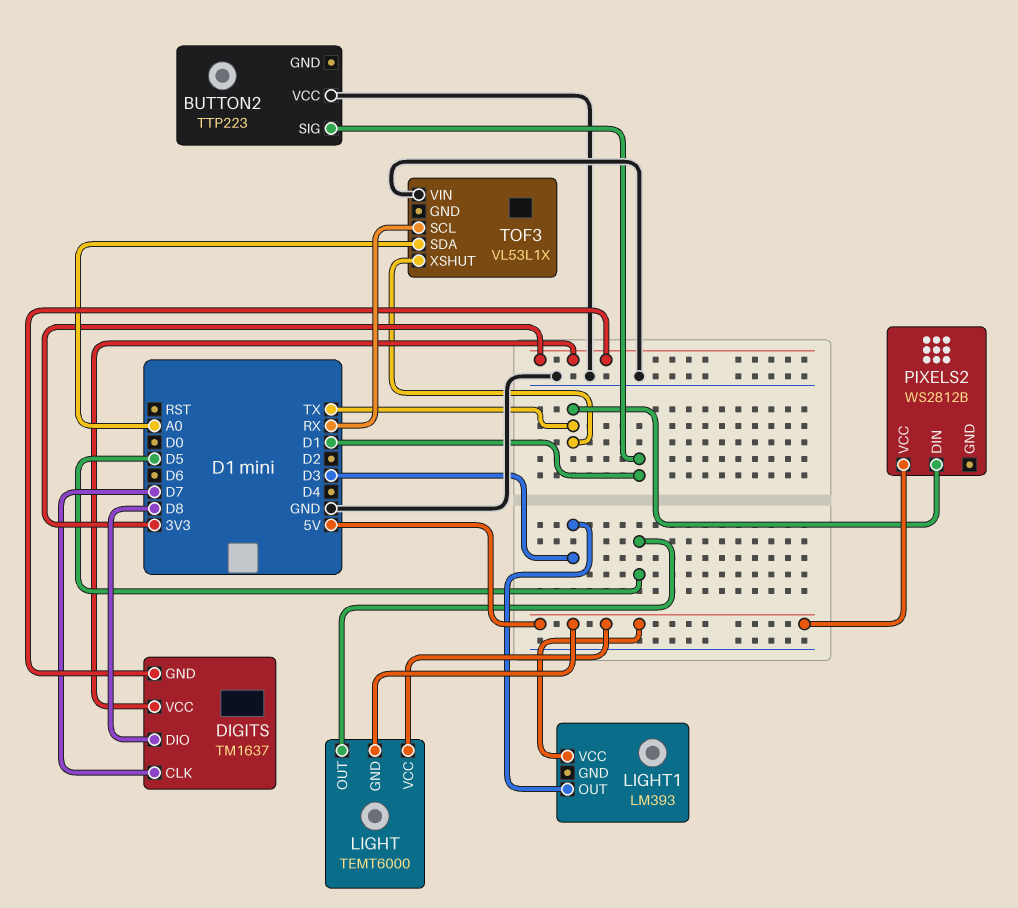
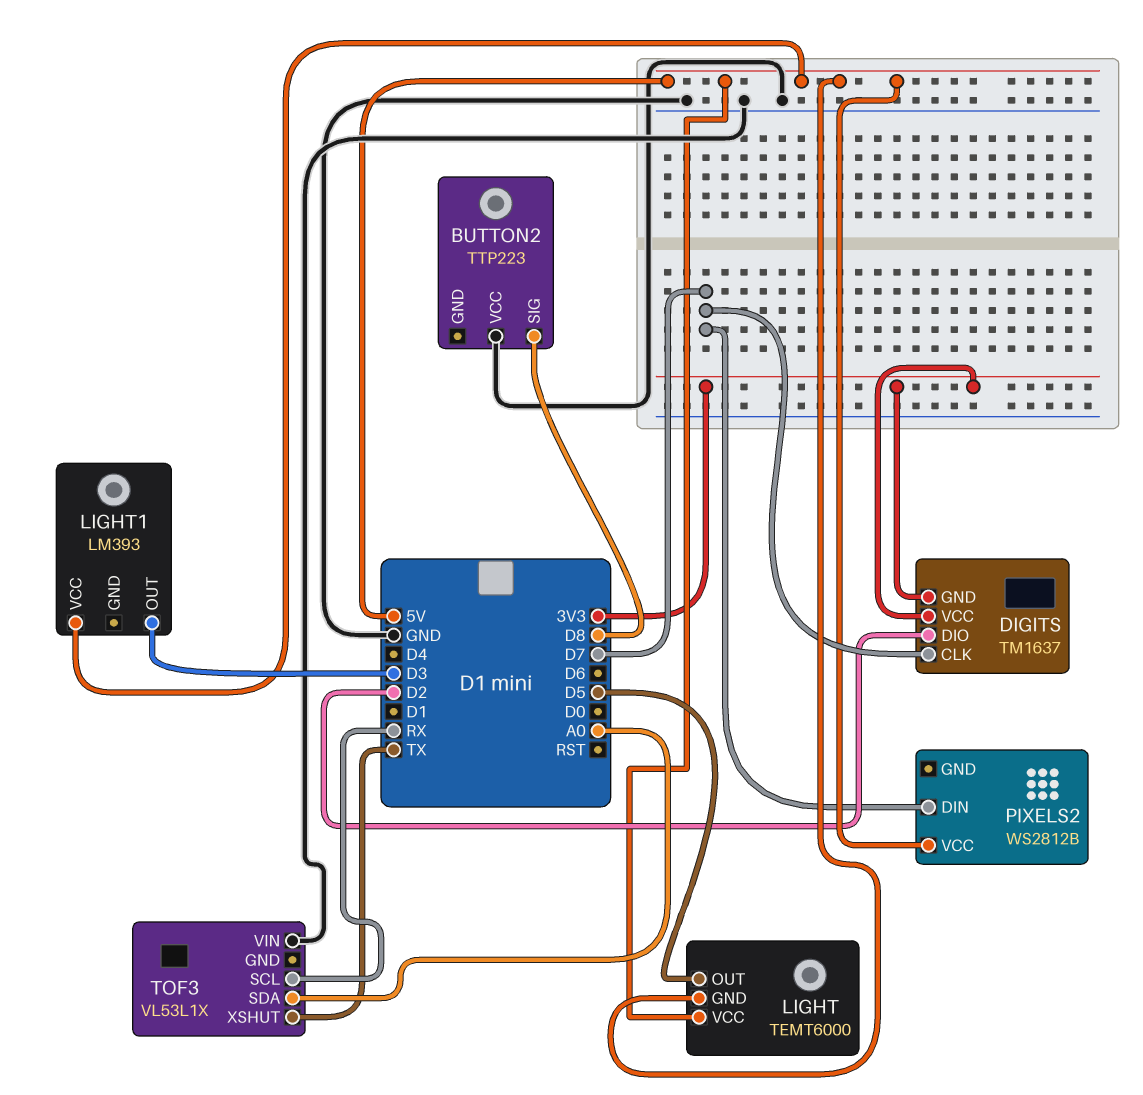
BUTTON2 pin SIG: D1 -> D8
DIGITS pin DIO: D8 -> D2
PIXELS2 pin DIN: TX -> D7

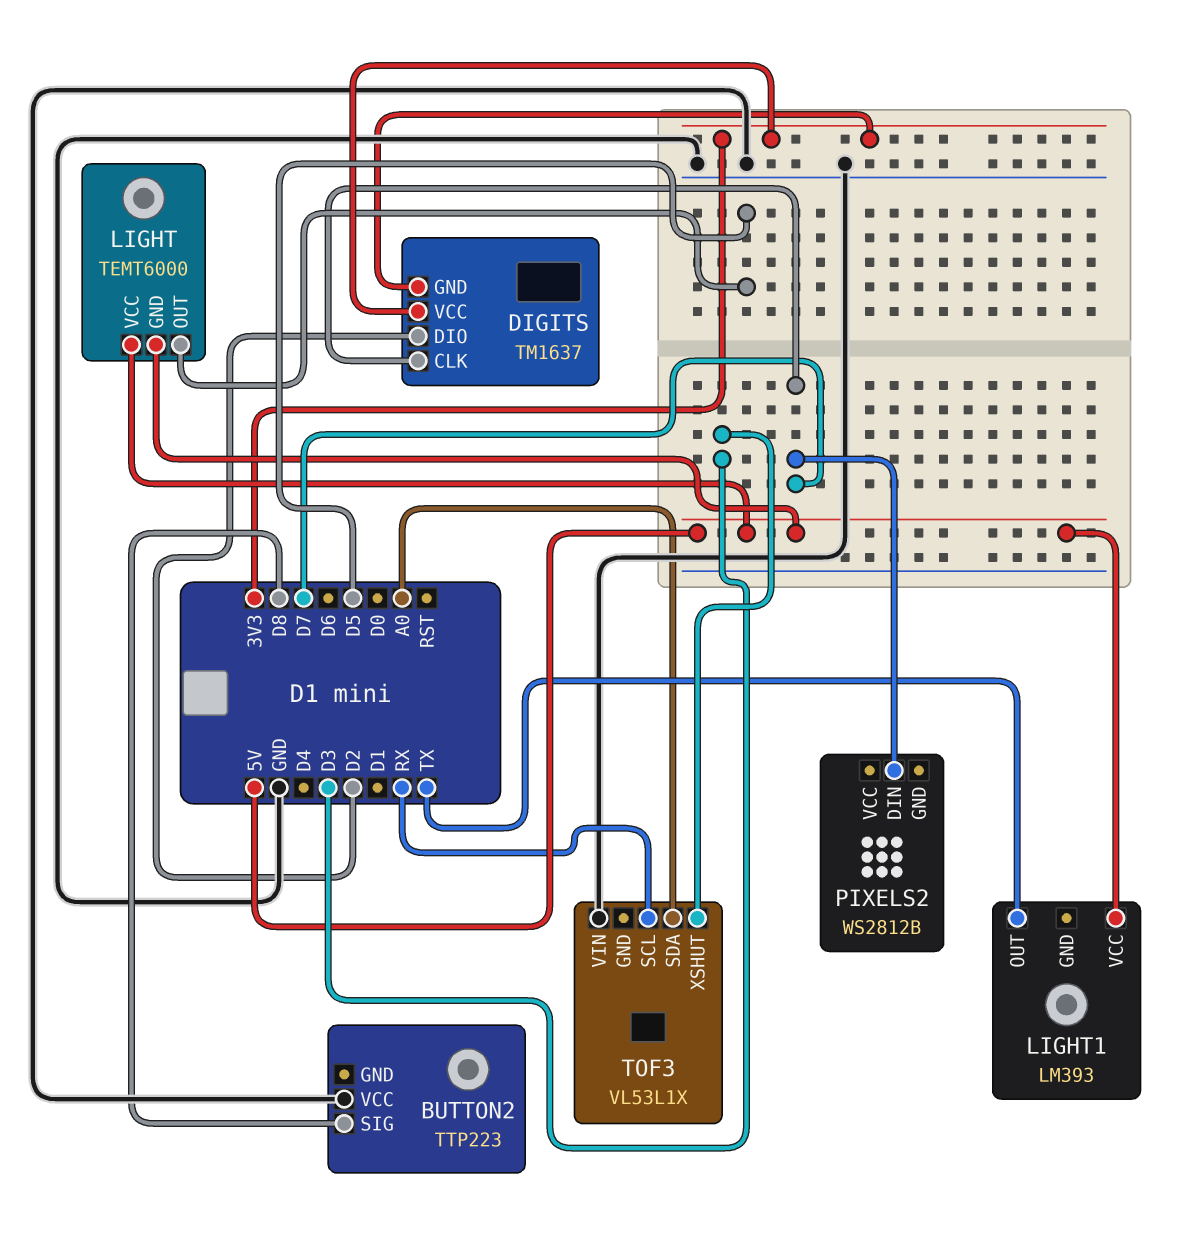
LIGHT1 pin OUT: D3 -> TX
PIXELS2 pin VCC: 5V -> none
TOF3 pin XSHUT: TX -> D3

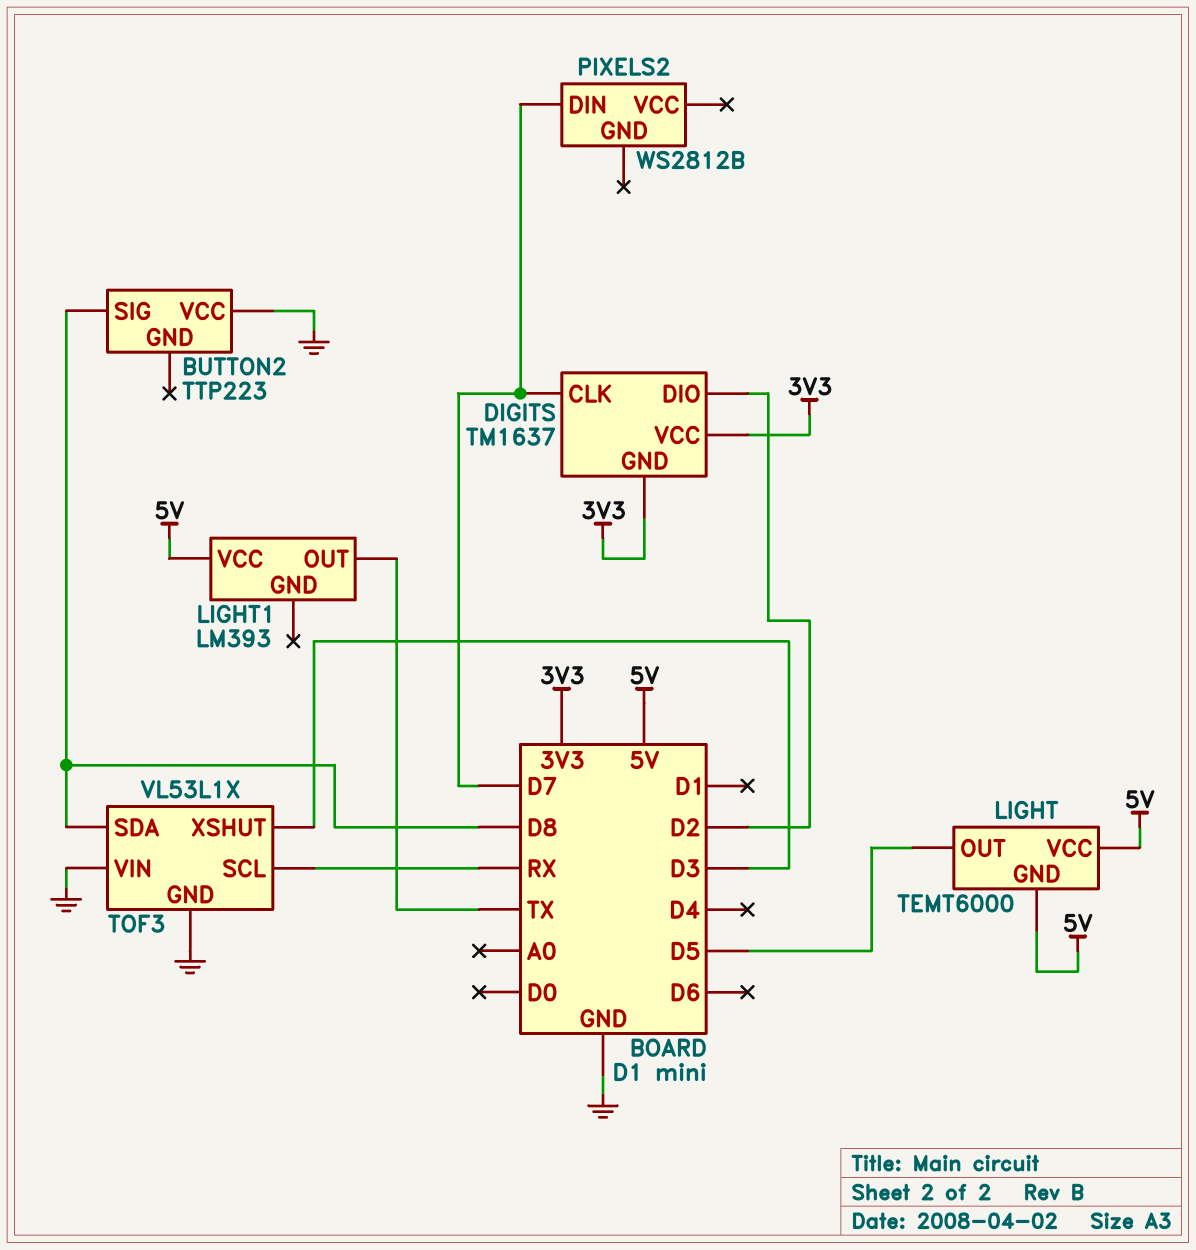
TOF3 pin GND: none -> GND
TOF3 pin SDA: A0 -> D8

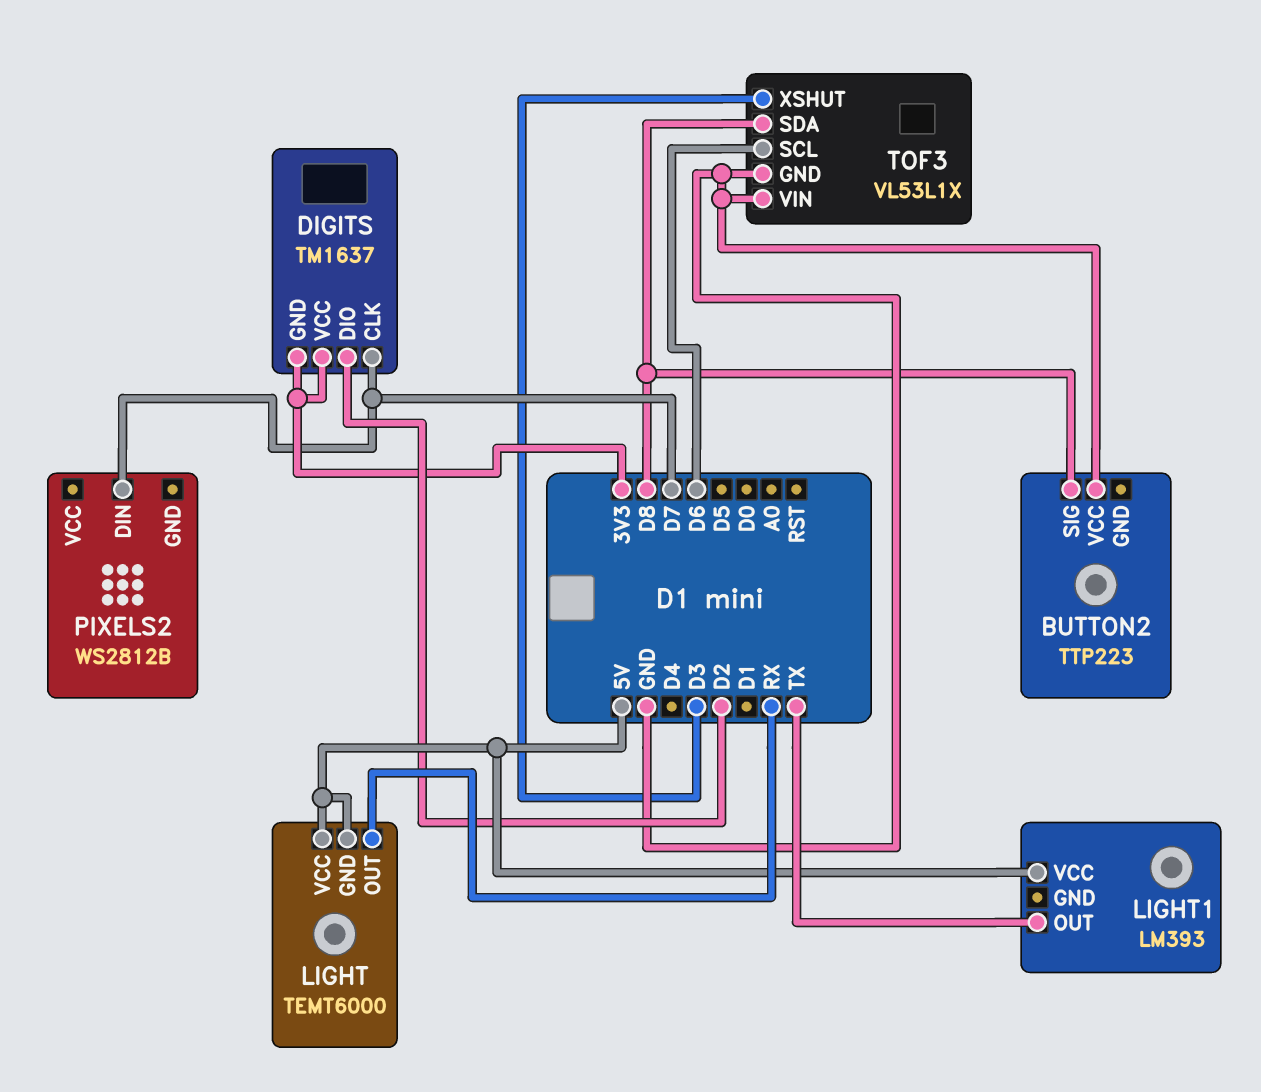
LIGHT pin OUT: D5 -> RX
TOF3 pin SCL: RX -> D6

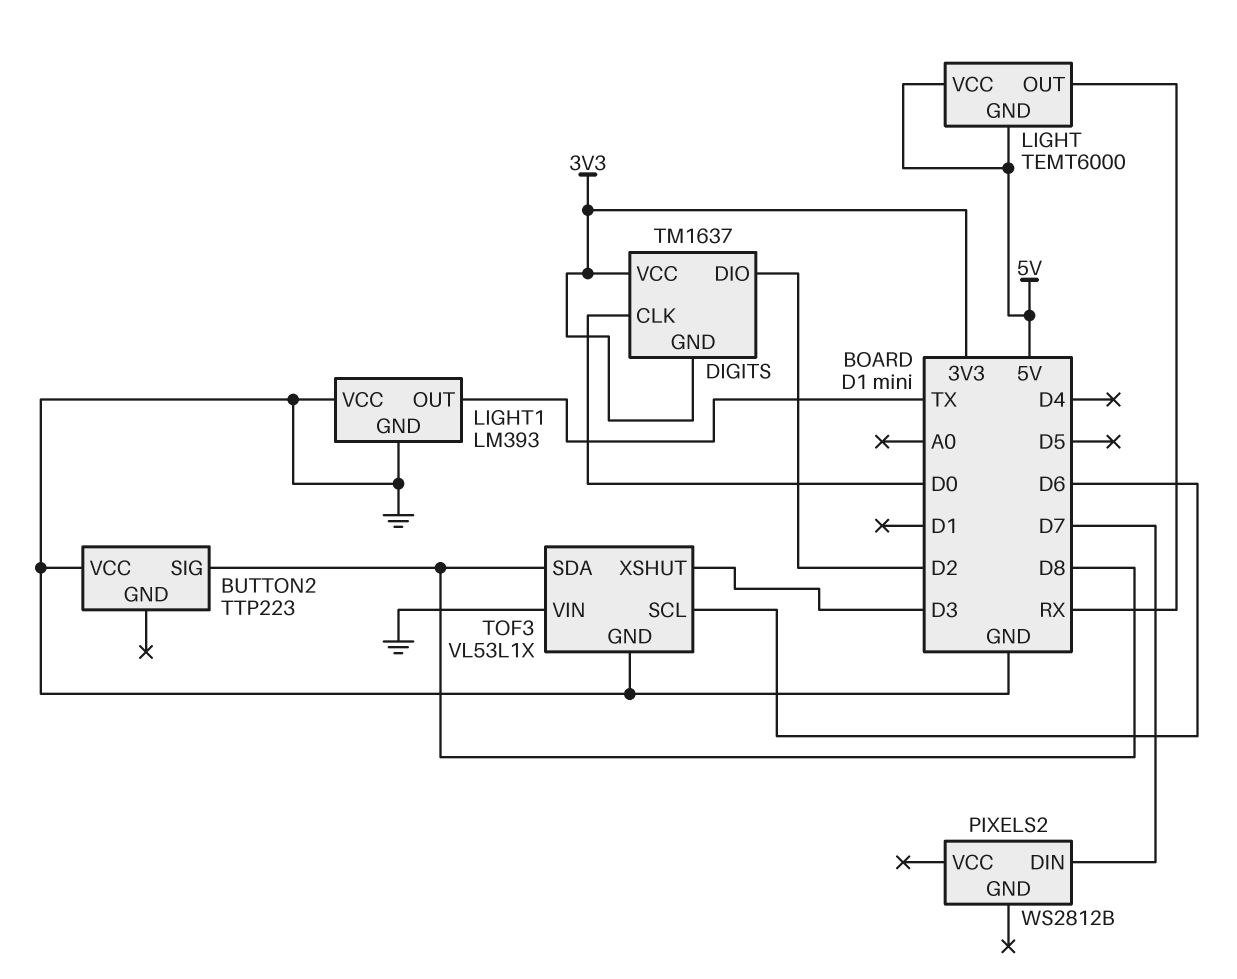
DIGITS pin CLK: D7 -> D0
LIGHT1 pin GND: none -> GND
LIGHT1 pin VCC: 5V -> GND

